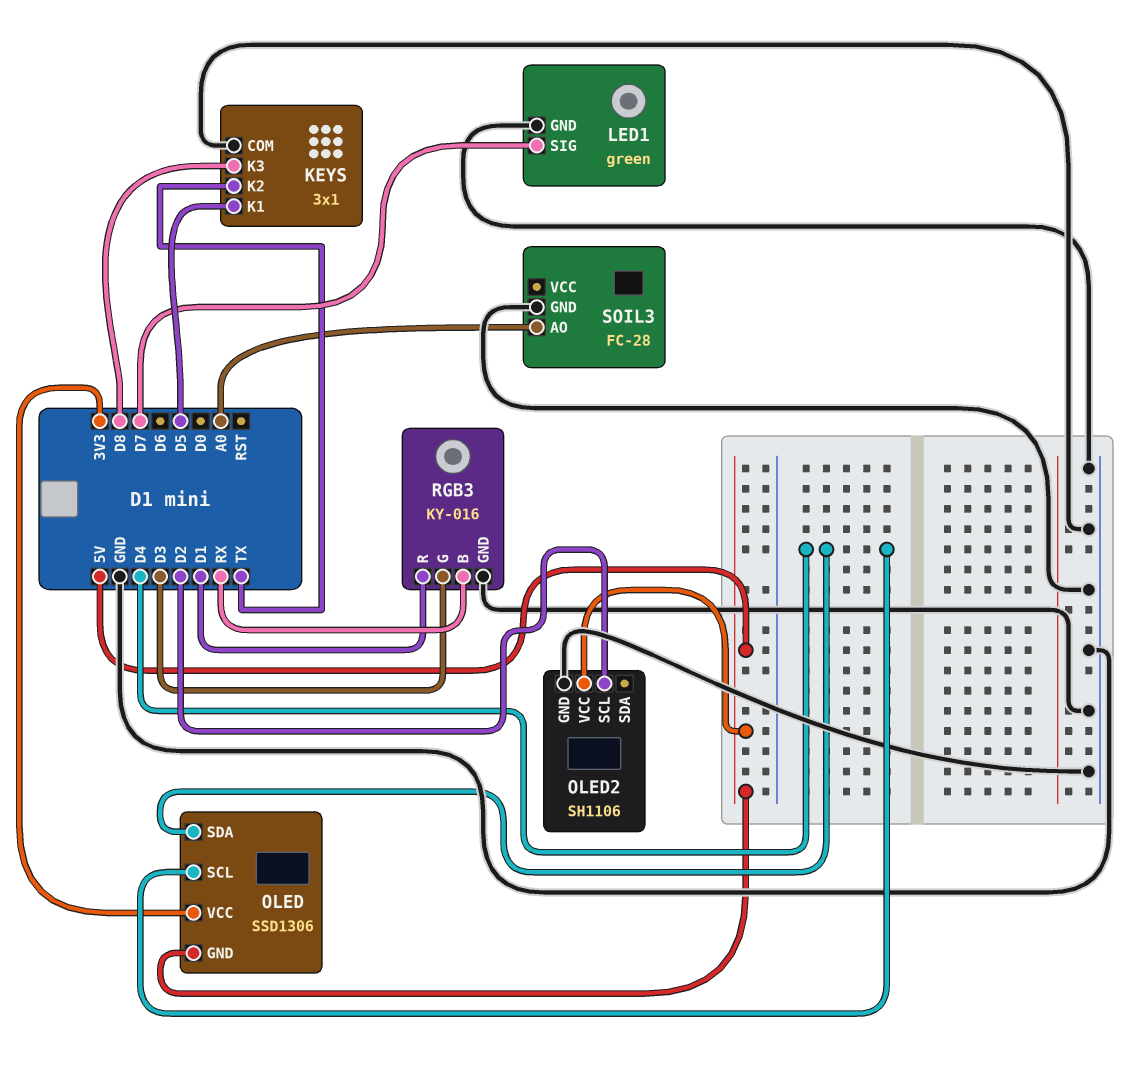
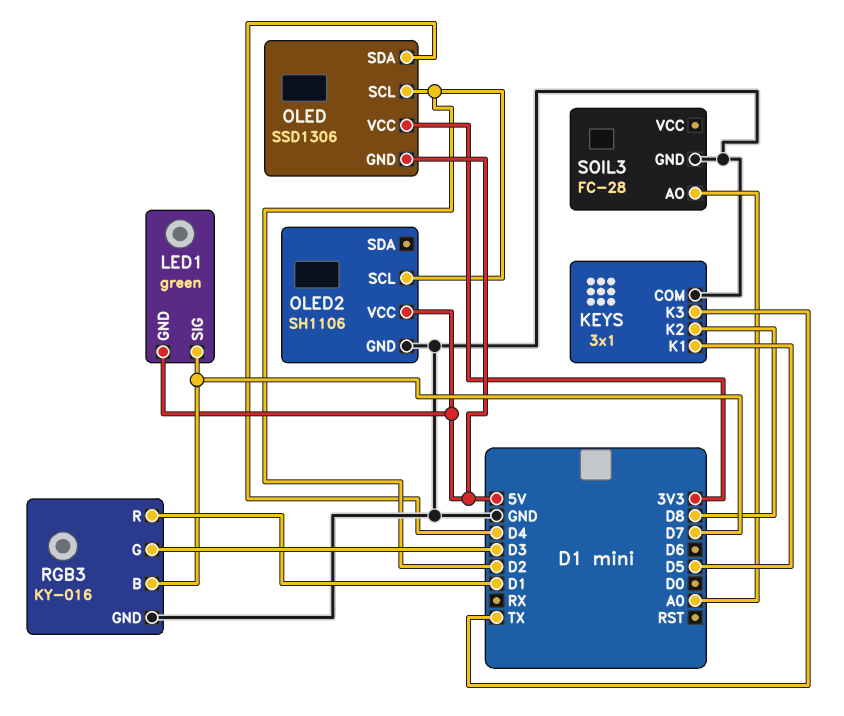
KEYS pin K2: TX -> D8
KEYS pin K3: D8 -> TX
LED1 pin GND: GND -> 5V
OLED pin SCL: D4 -> D2
RGB3 pin B: RX -> D7

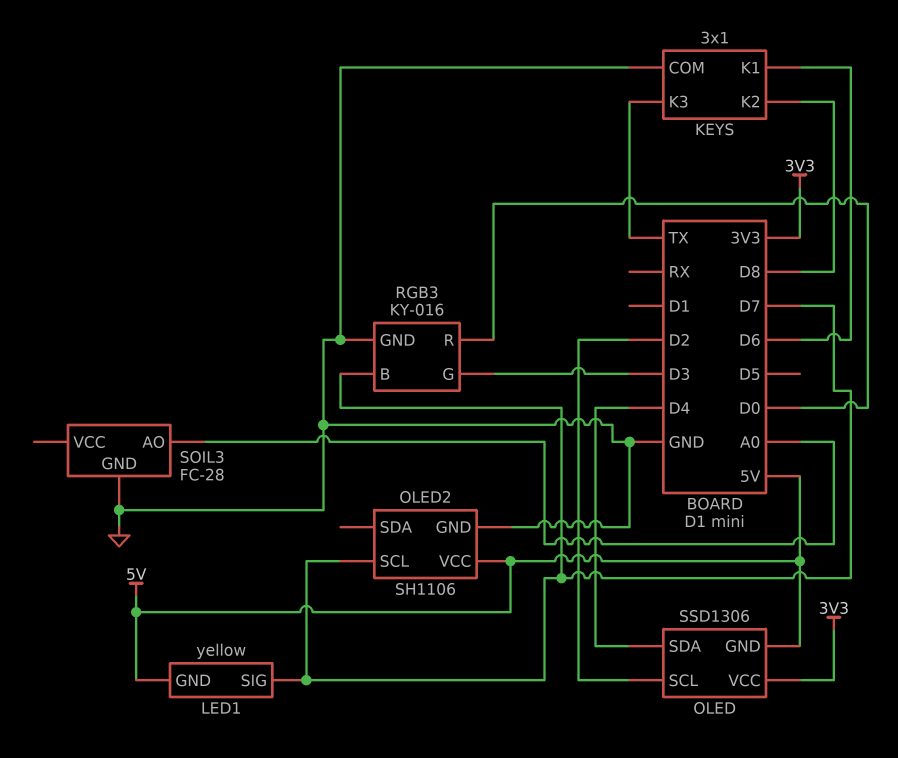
KEYS pin K1: D5 -> D6
LED1: green -> yellow
OLED2 pin SCL: D2 -> D7
RGB3 pin R: D1 -> D0

